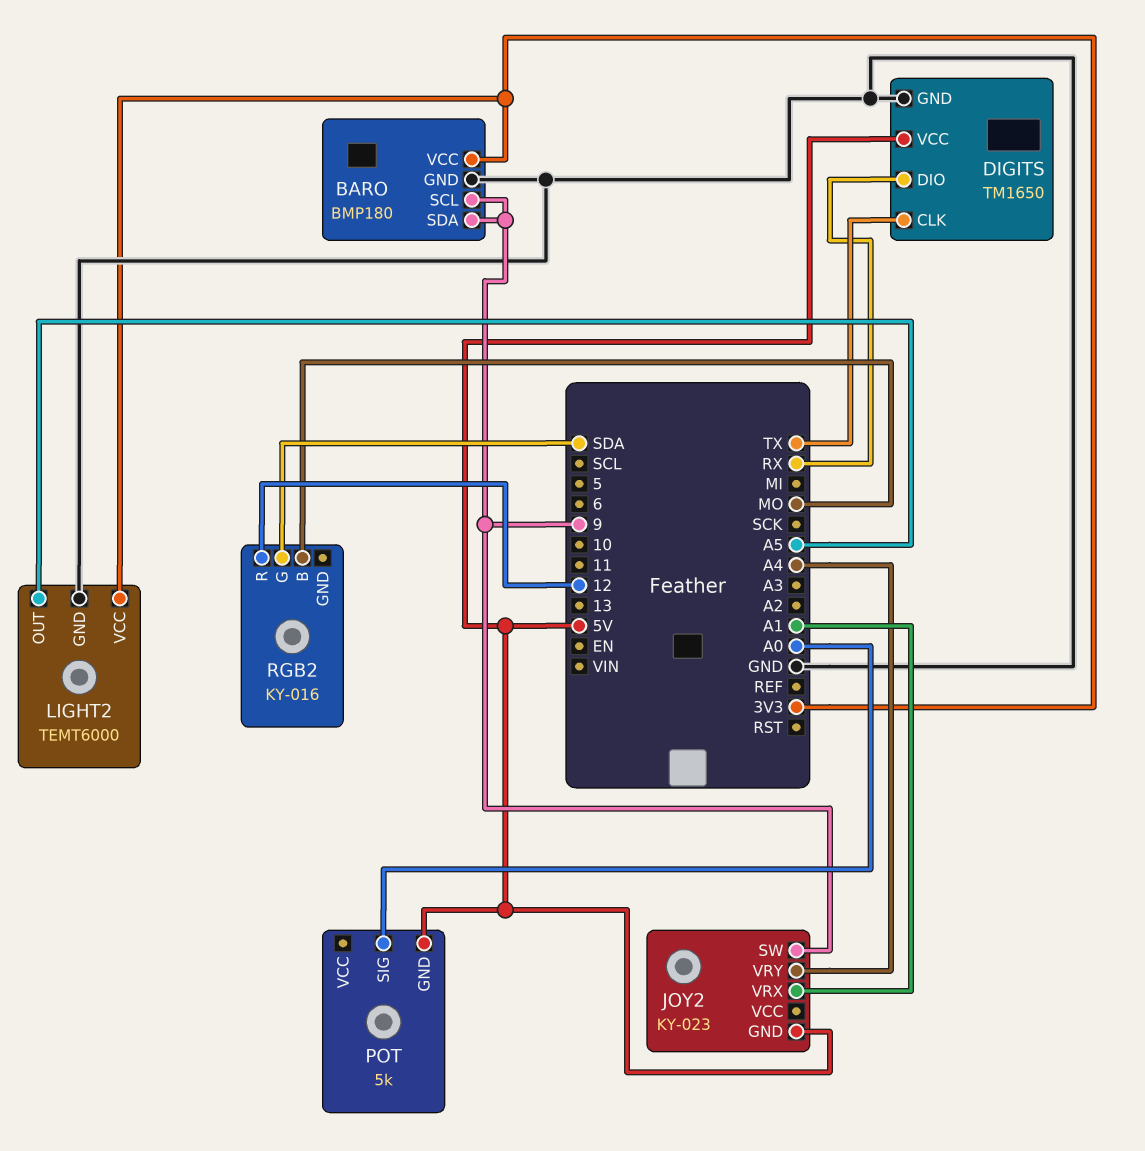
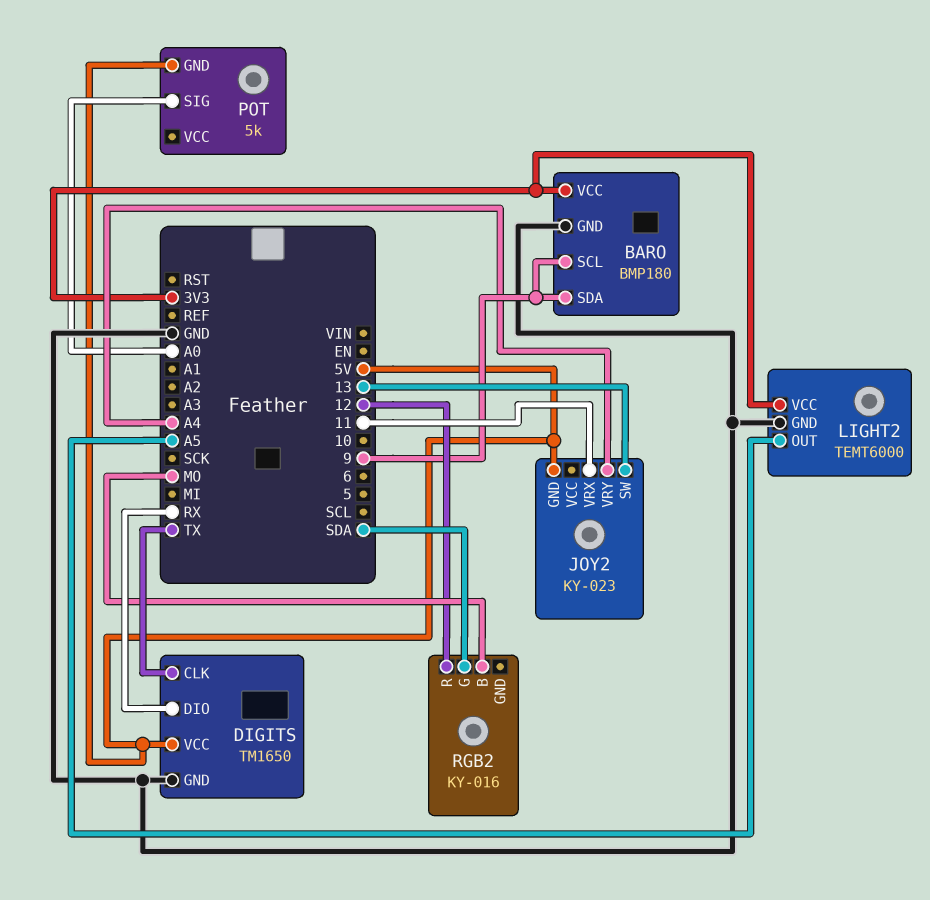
JOY2 pin SW: 9 -> 13
JOY2 pin VRX: A1 -> 11

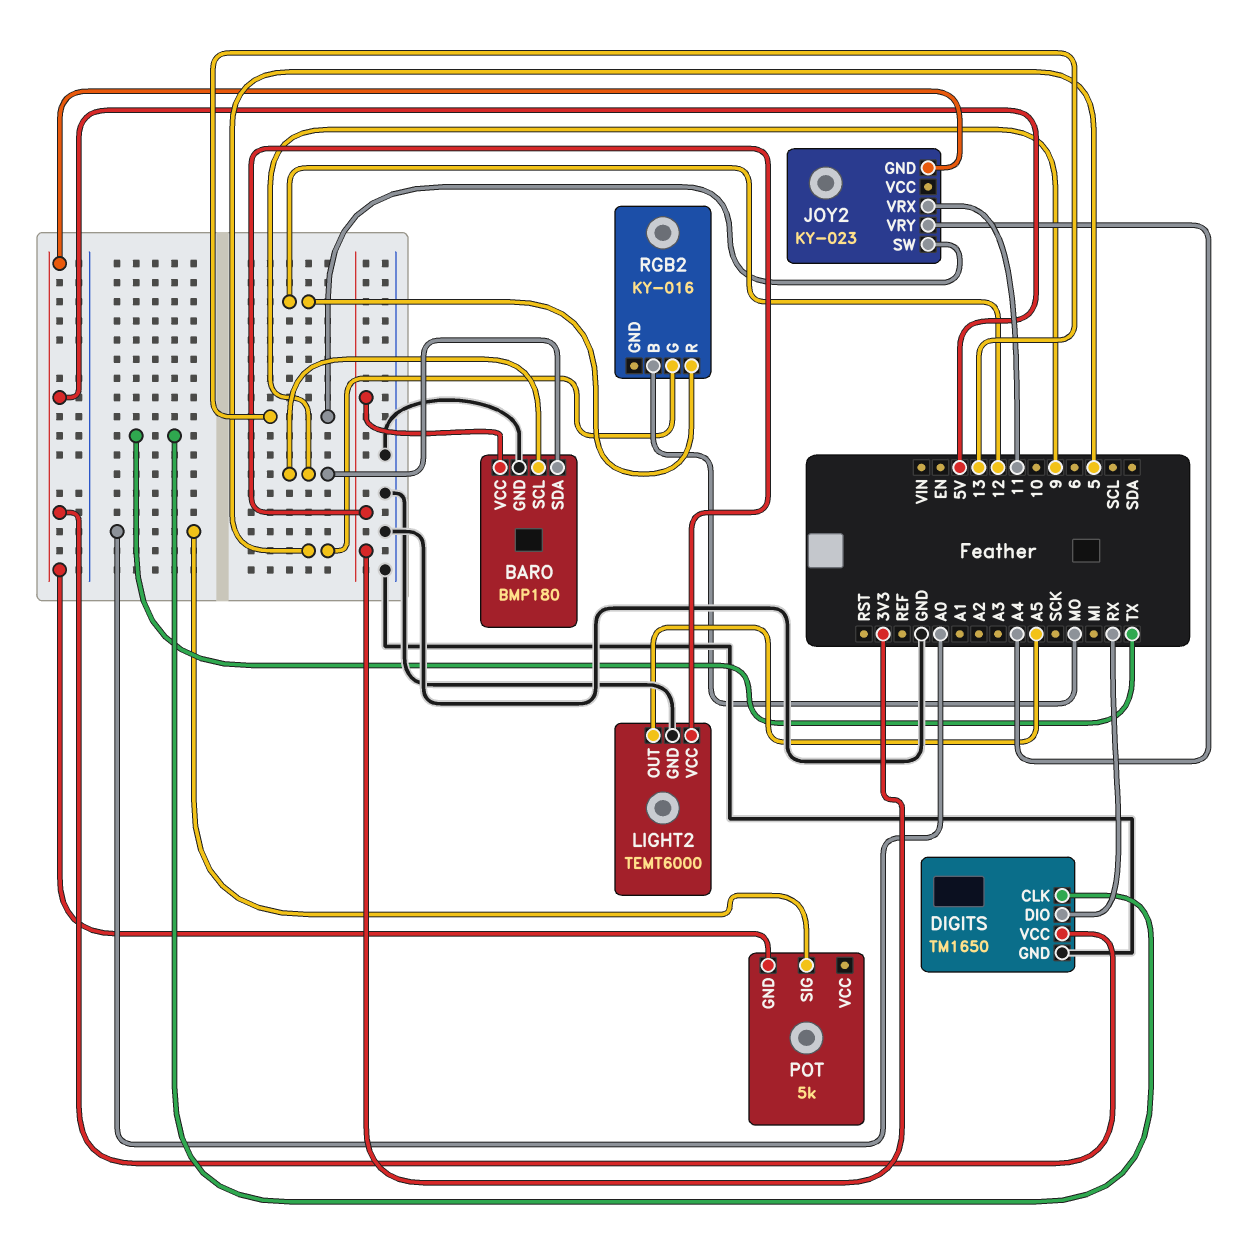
RGB2 pin G: SDA -> 5

